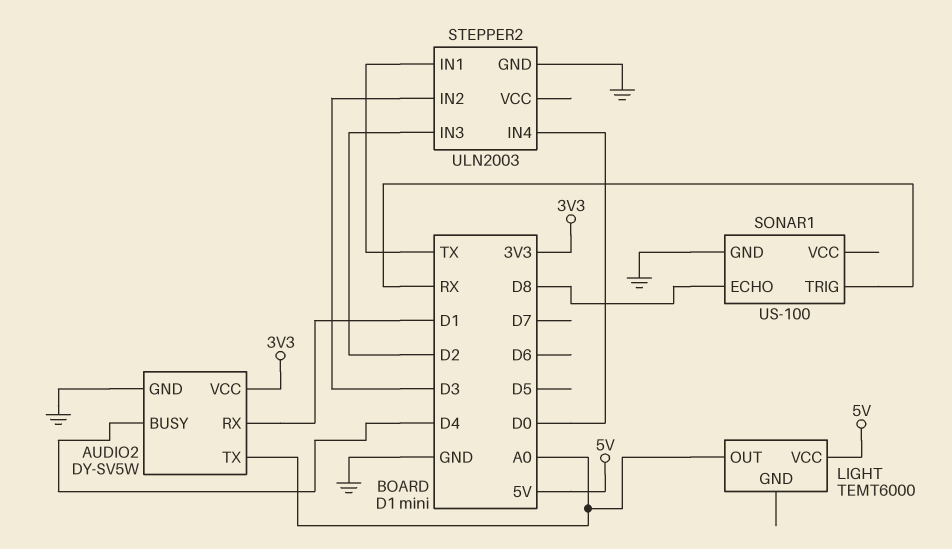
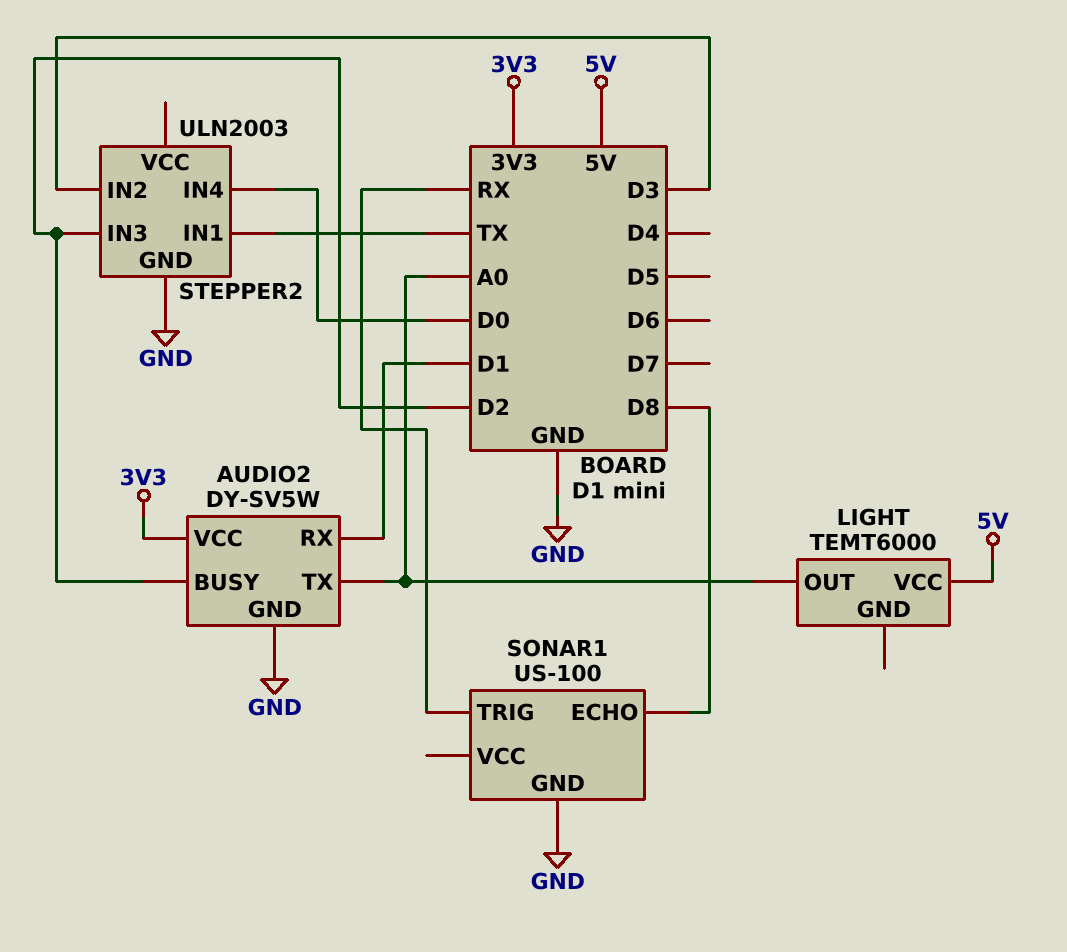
AUDIO2 pin BUSY: D4 -> D2

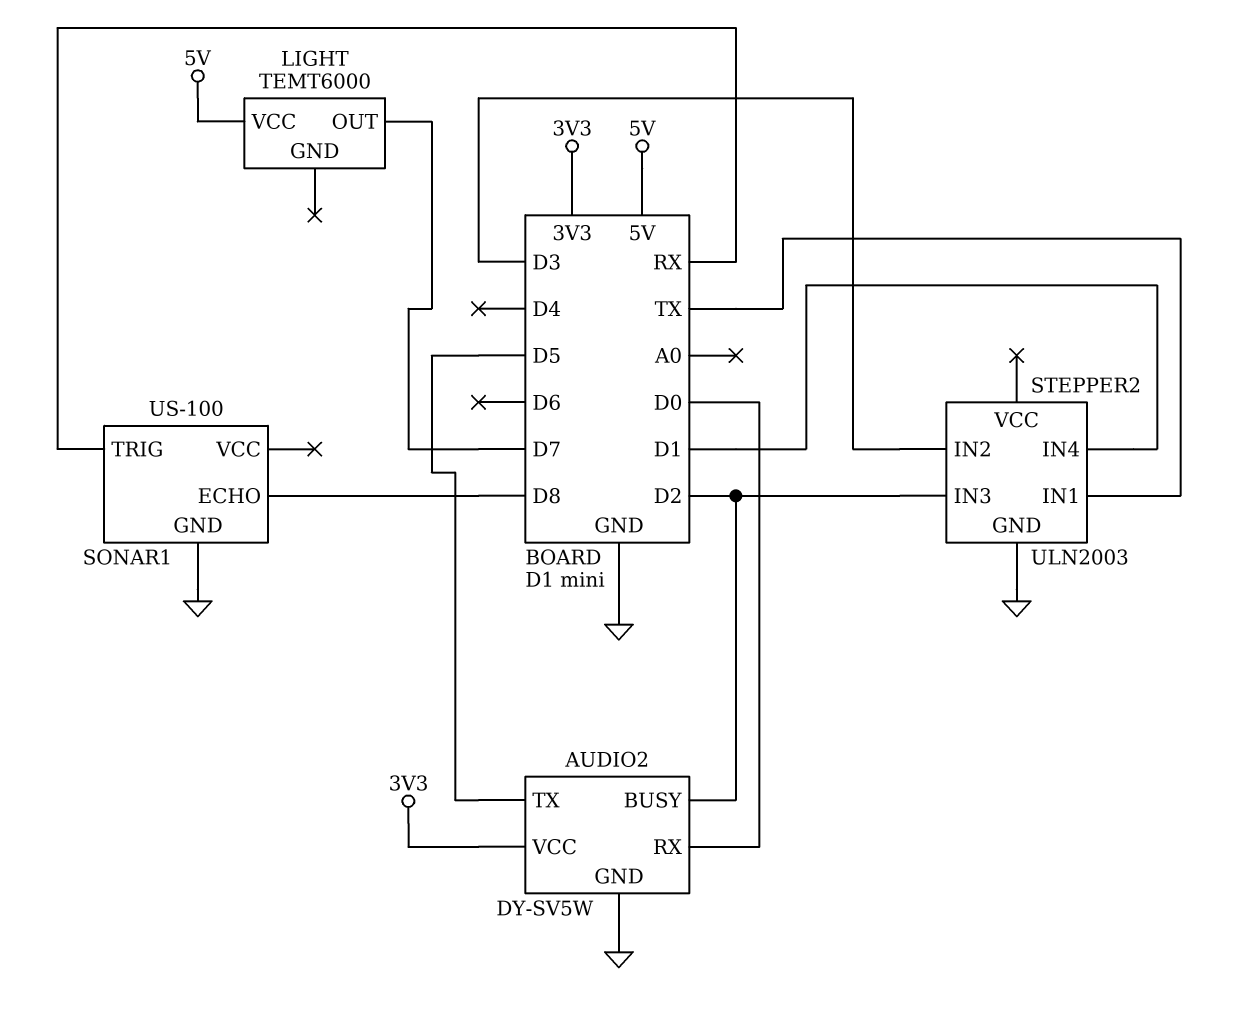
AUDIO2 pin RX: D1 -> D0
AUDIO2 pin TX: A0 -> D5
LIGHT pin OUT: A0 -> D7
STEPPER2 pin IN4: D0 -> D1

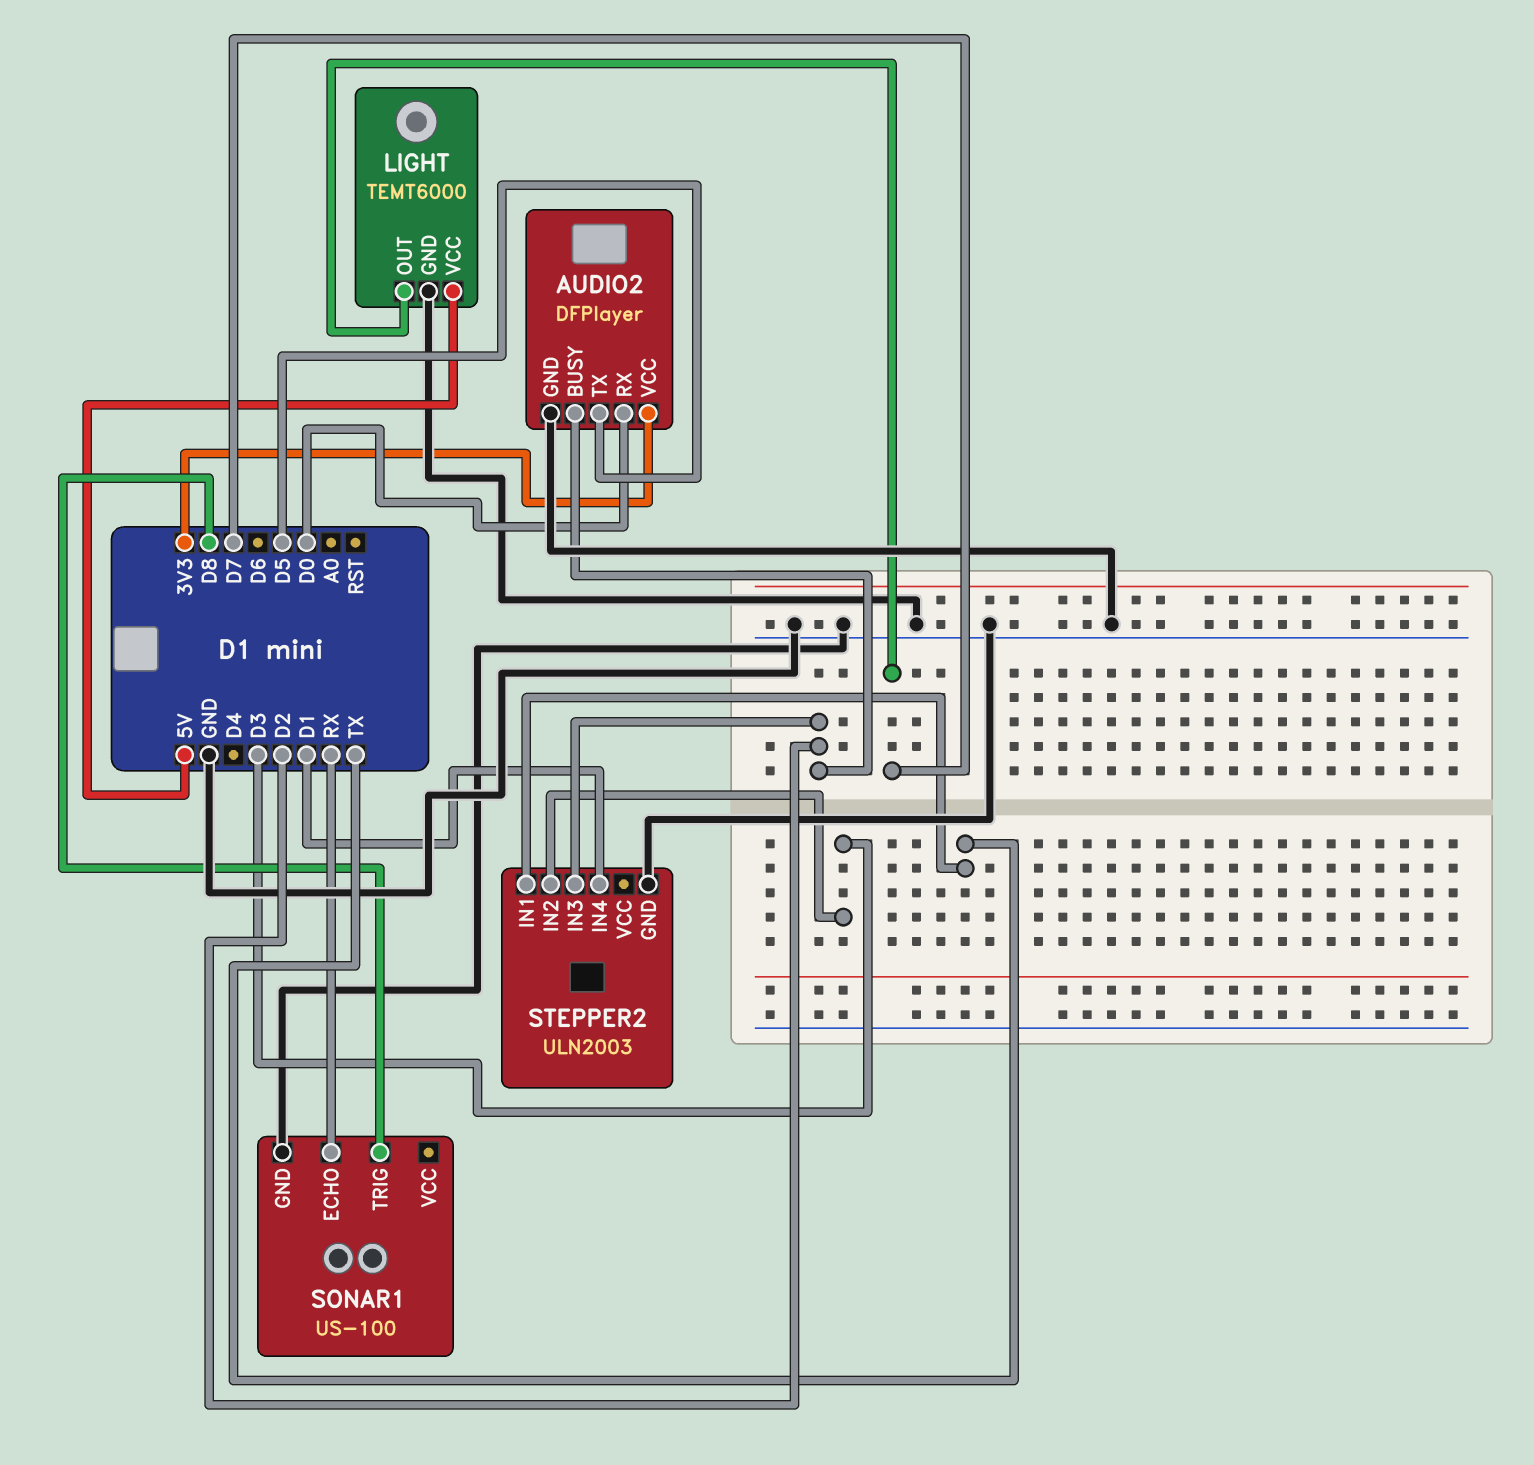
AUDIO2: DY-SV5W -> DFPlayer
LIGHT pin GND: none -> GND
SONAR1 pin ECHO: D8 -> RX
SONAR1 pin TRIG: RX -> D8

